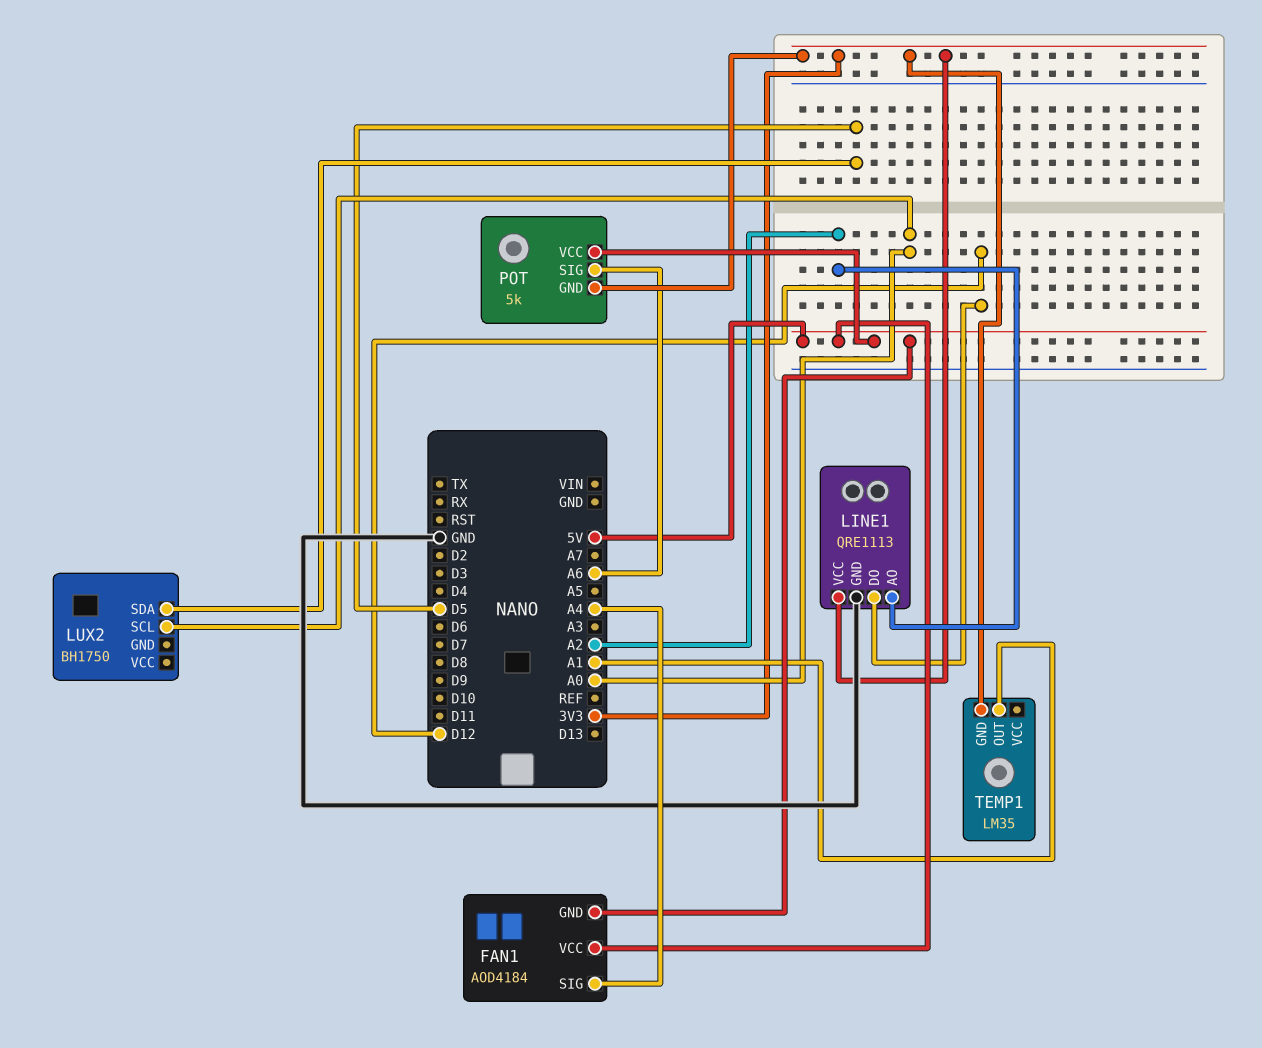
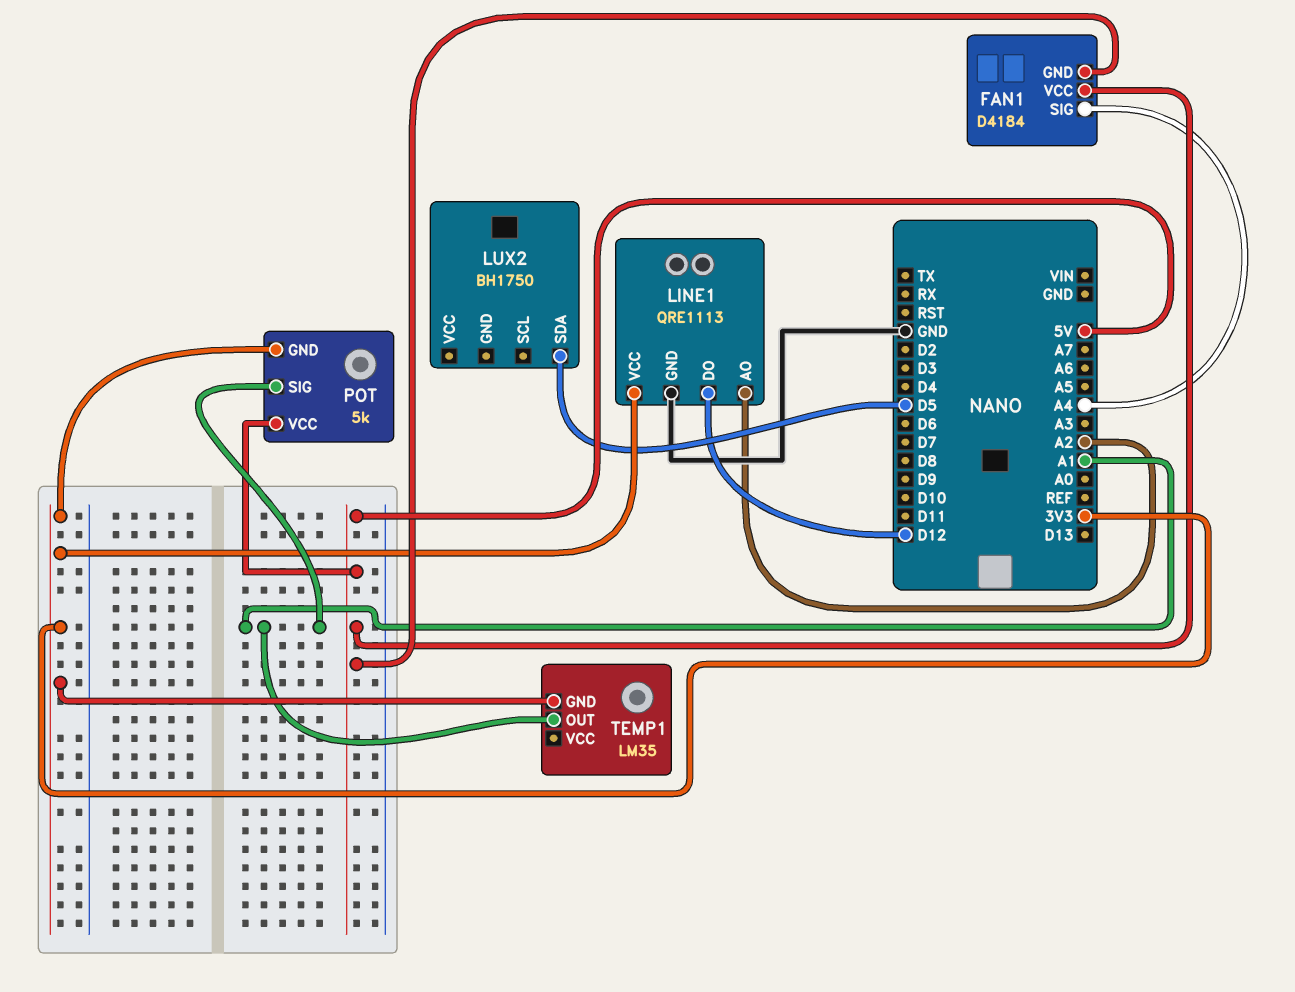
FAN1: AOD4184 -> D4184
LUX2 pin SCL: A0 -> none
POT pin SIG: A6 -> A1

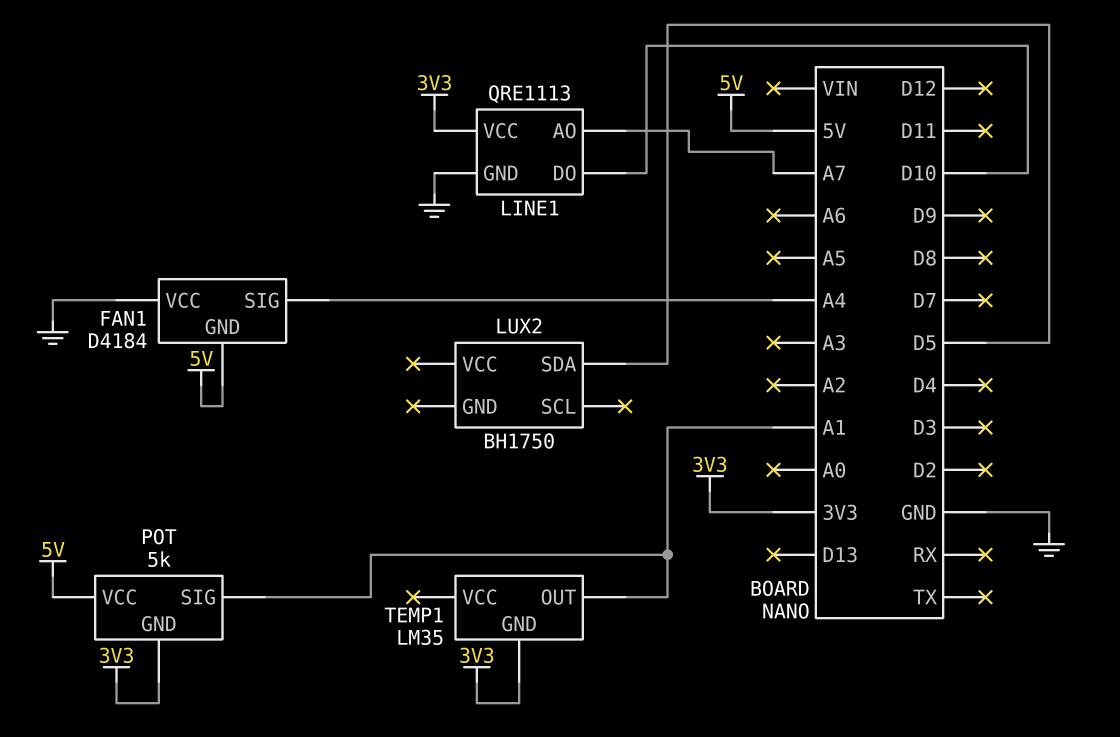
FAN1 pin VCC: 5V -> GND
LINE1 pin AO: A2 -> A7
LINE1 pin DO: D12 -> D10

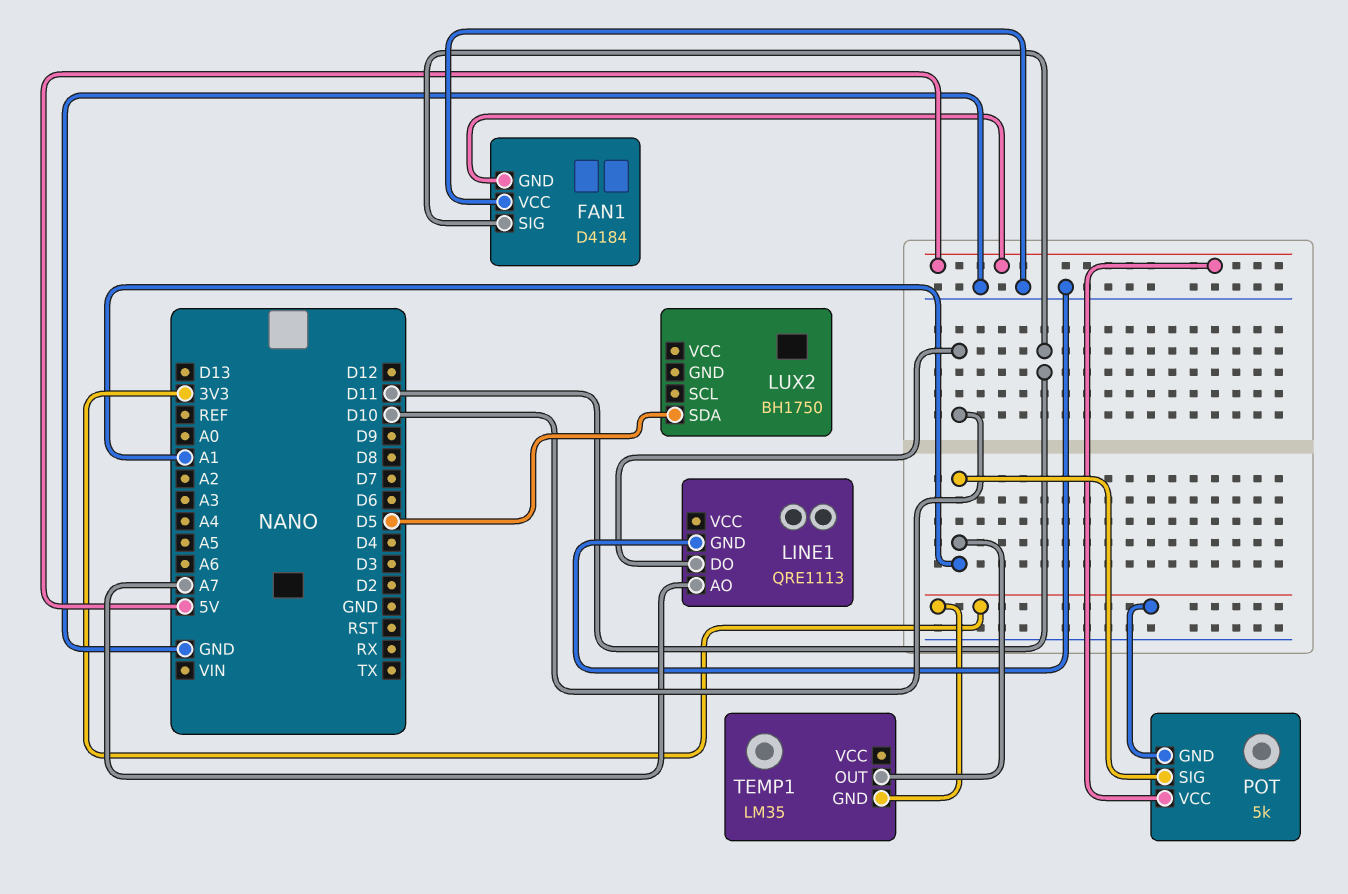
FAN1 pin SIG: A4 -> D11
LINE1 pin VCC: 3V3 -> none

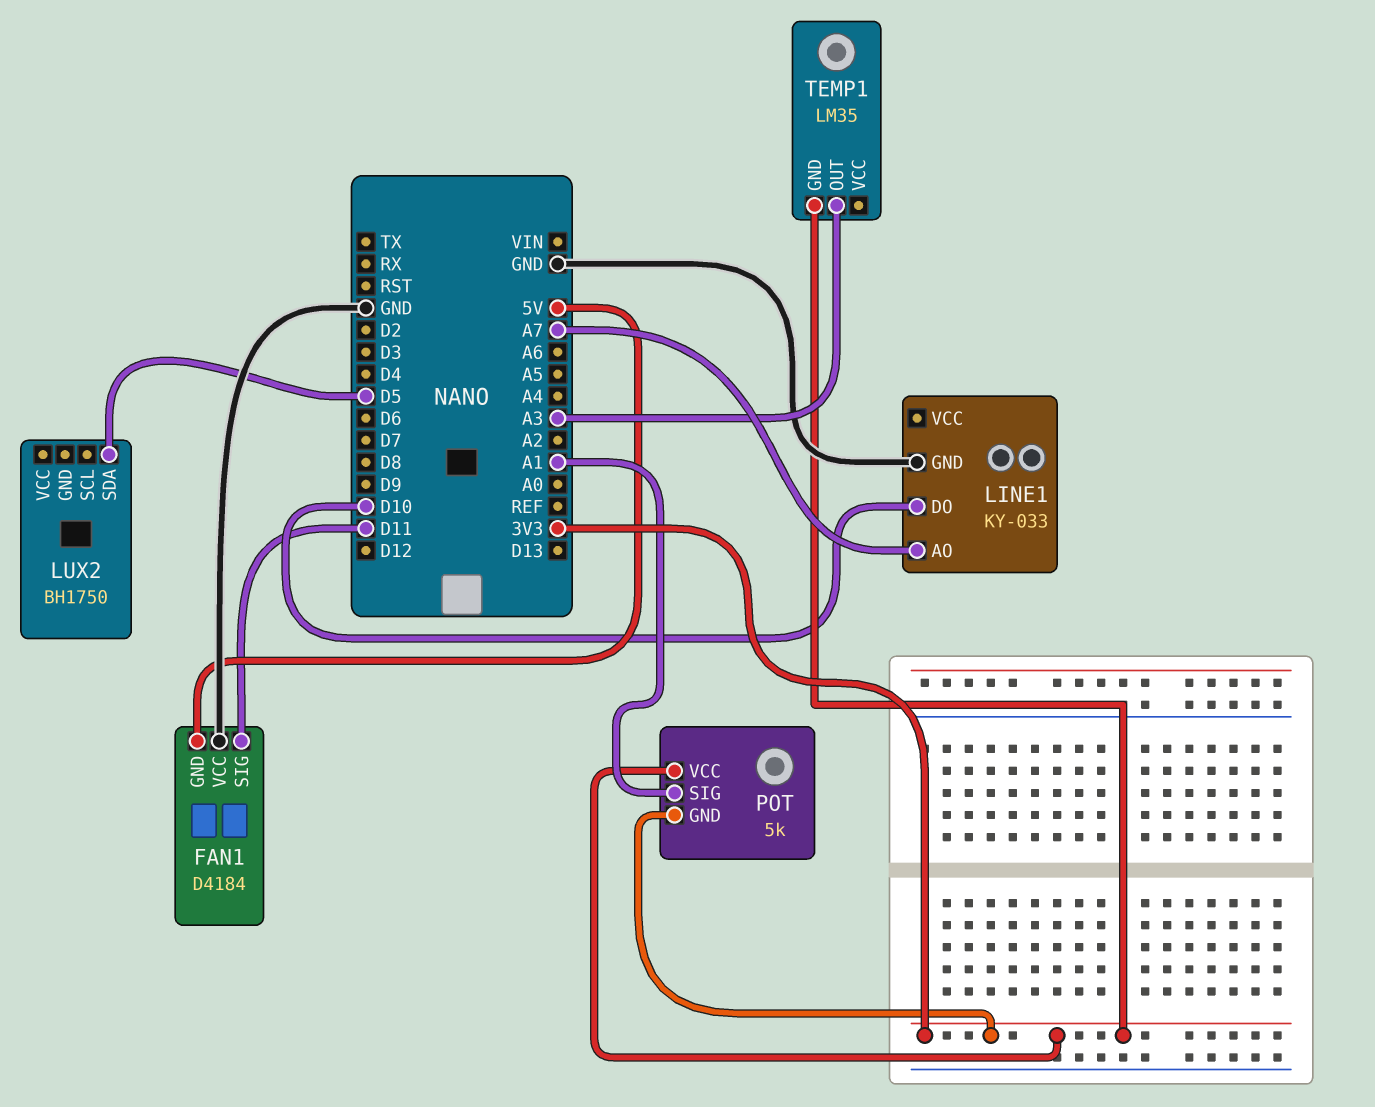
LINE1: QRE1113 -> KY-033
POT pin VCC: 5V -> 3V3
TEMP1 pin OUT: A1 -> A3

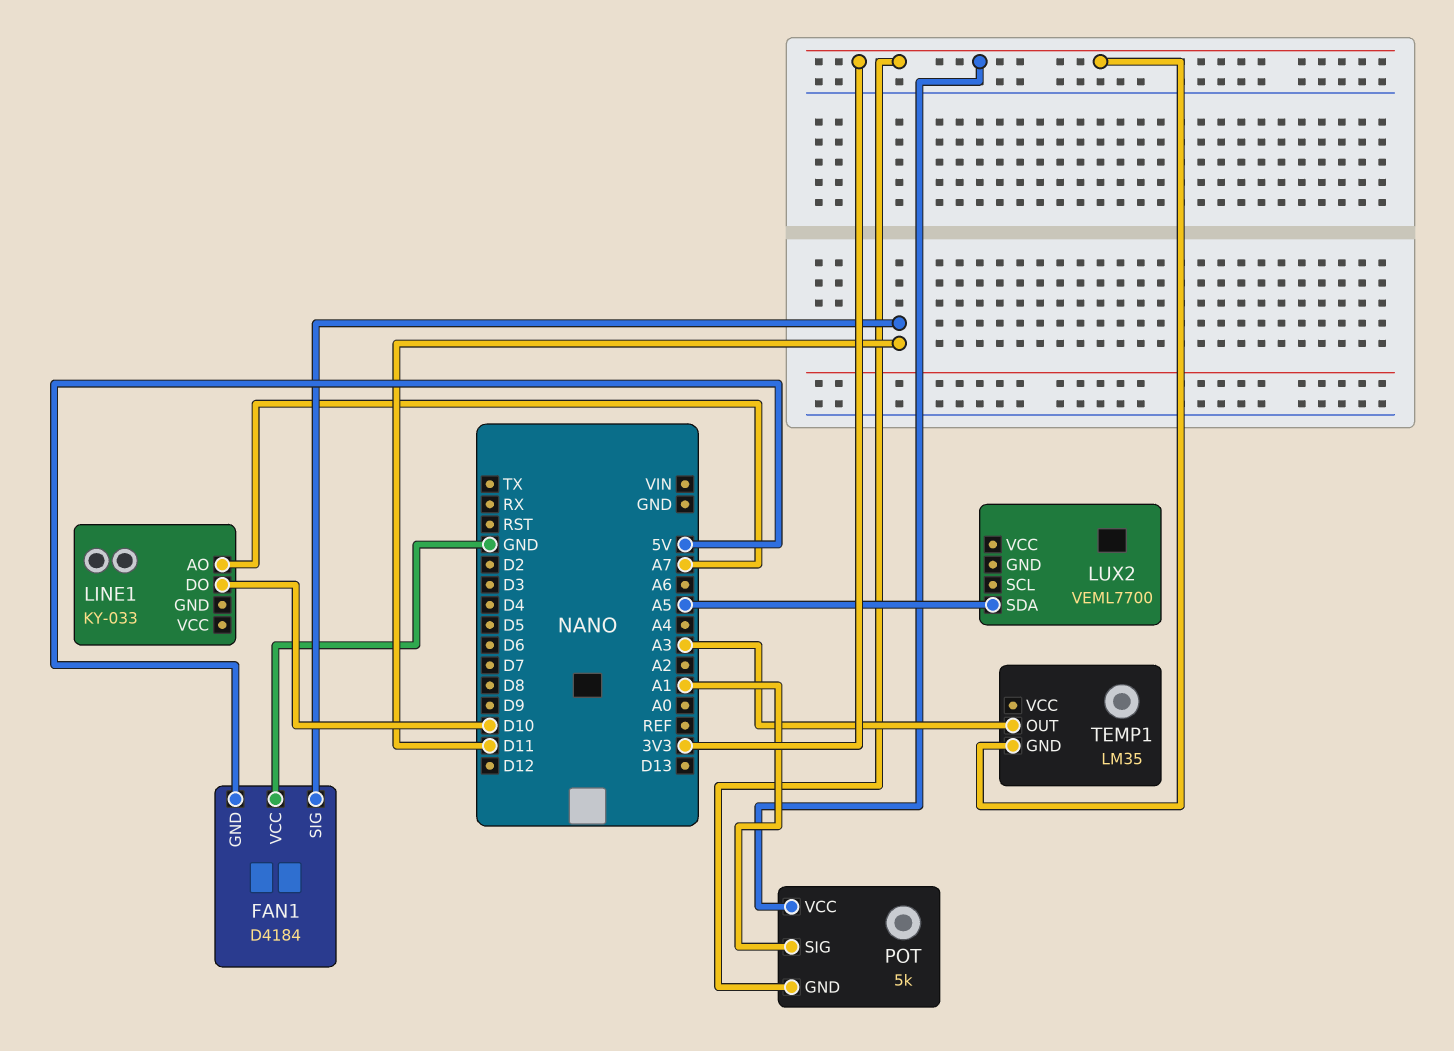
LINE1 pin GND: GND -> none
LUX2: BH1750 -> VEML7700
LUX2 pin SDA: D5 -> A5

